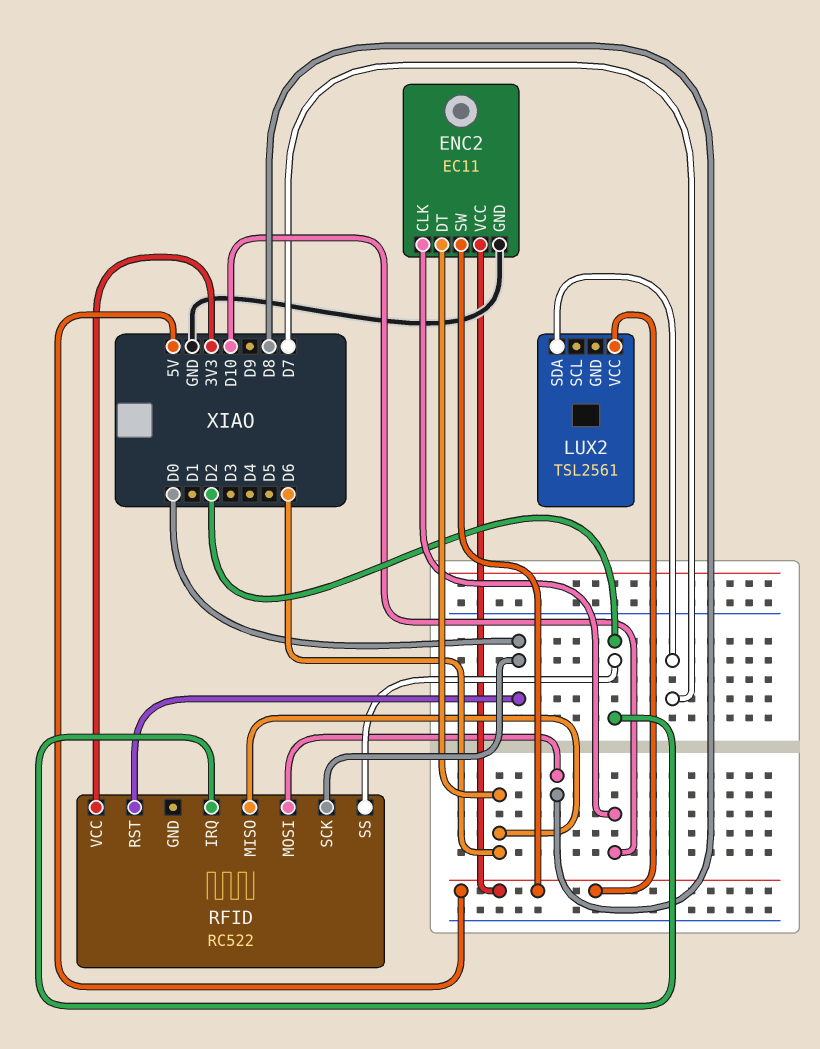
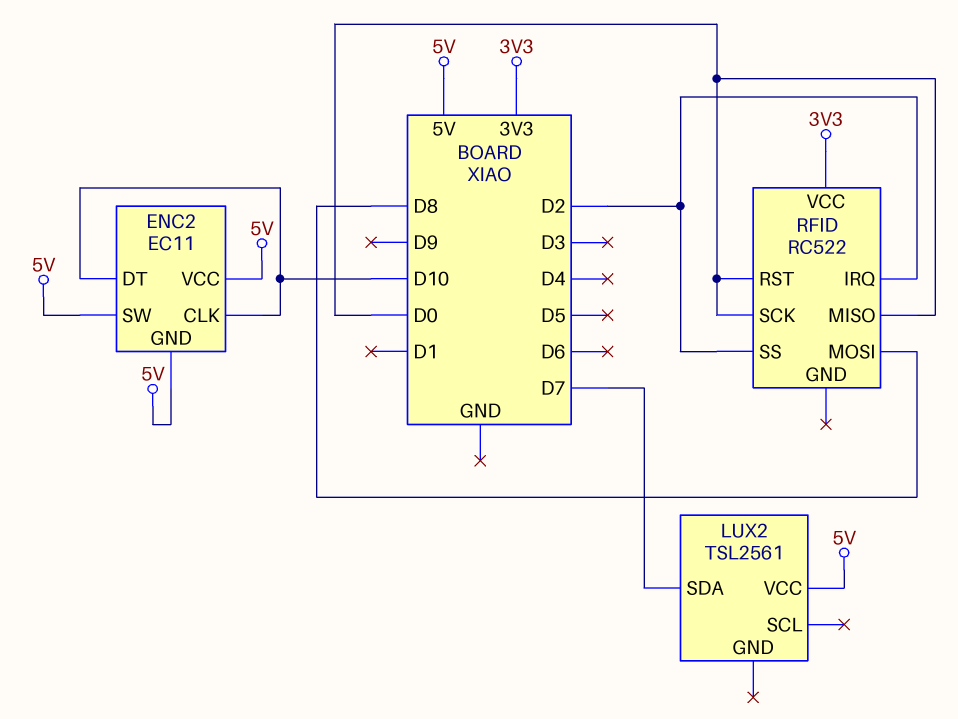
ENC2 pin DT: D6 -> D10
ENC2 pin GND: GND -> 5V
RFID pin MISO: D6 -> D0

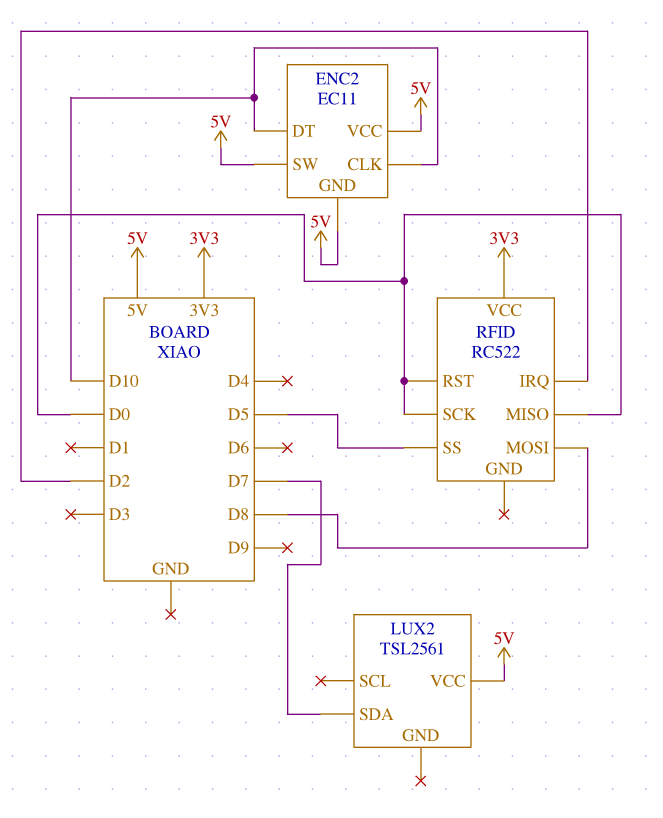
RFID pin SS: D2 -> D5

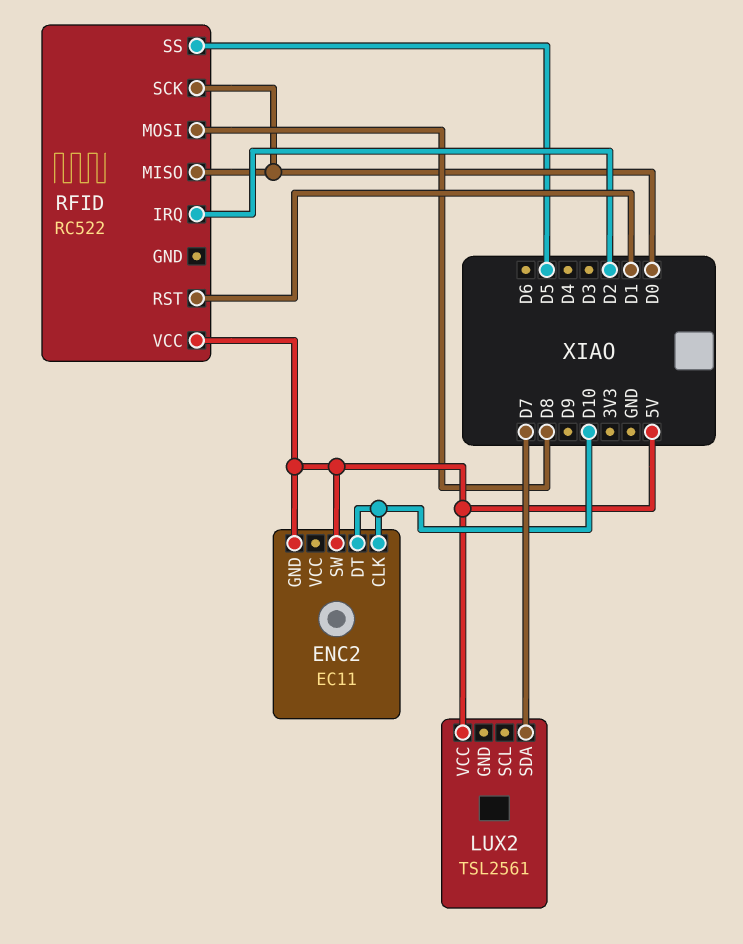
ENC2 pin VCC: 5V -> none
RFID pin RST: D0 -> D1
RFID pin VCC: 3V3 -> 5V

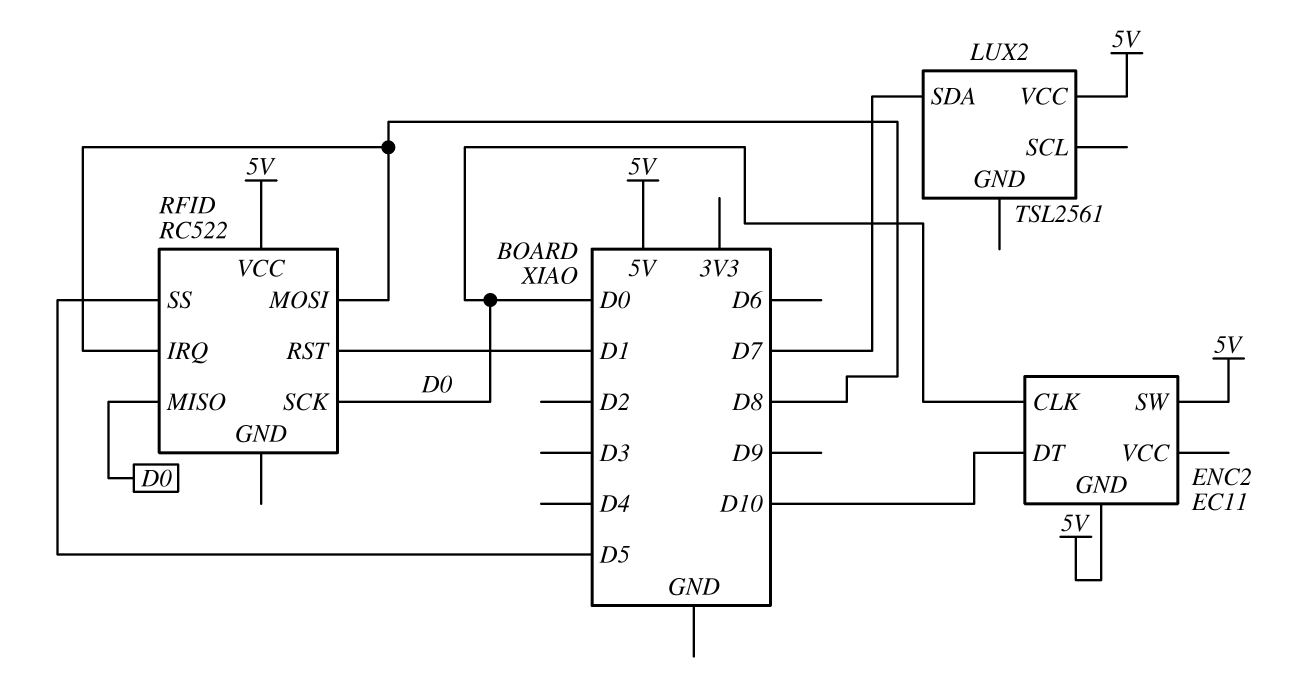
ENC2 pin CLK: D10 -> D0
RFID pin IRQ: D2 -> D8

